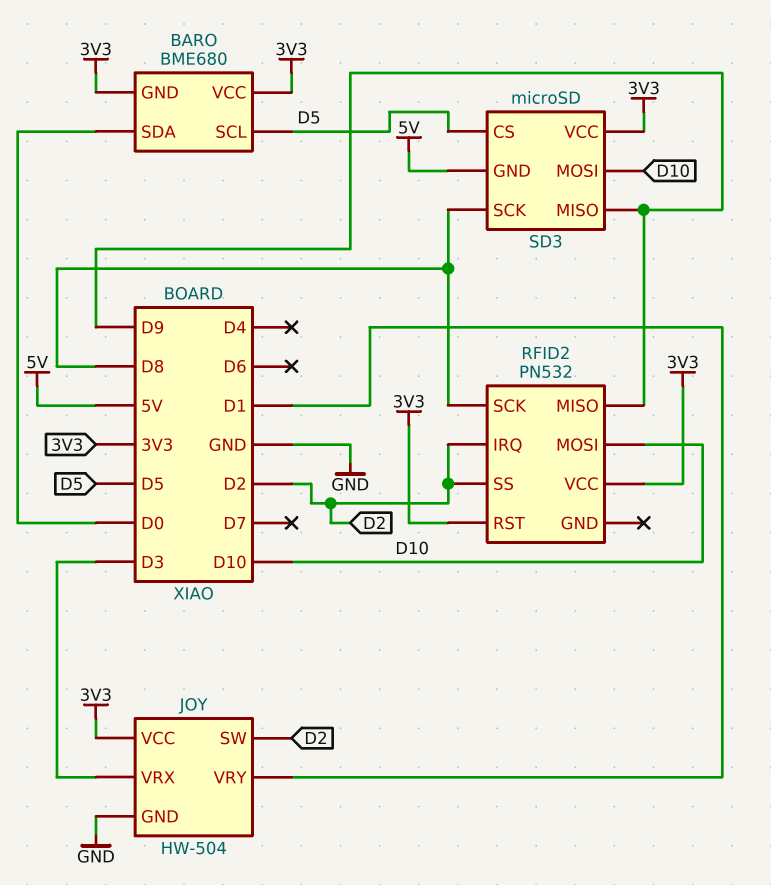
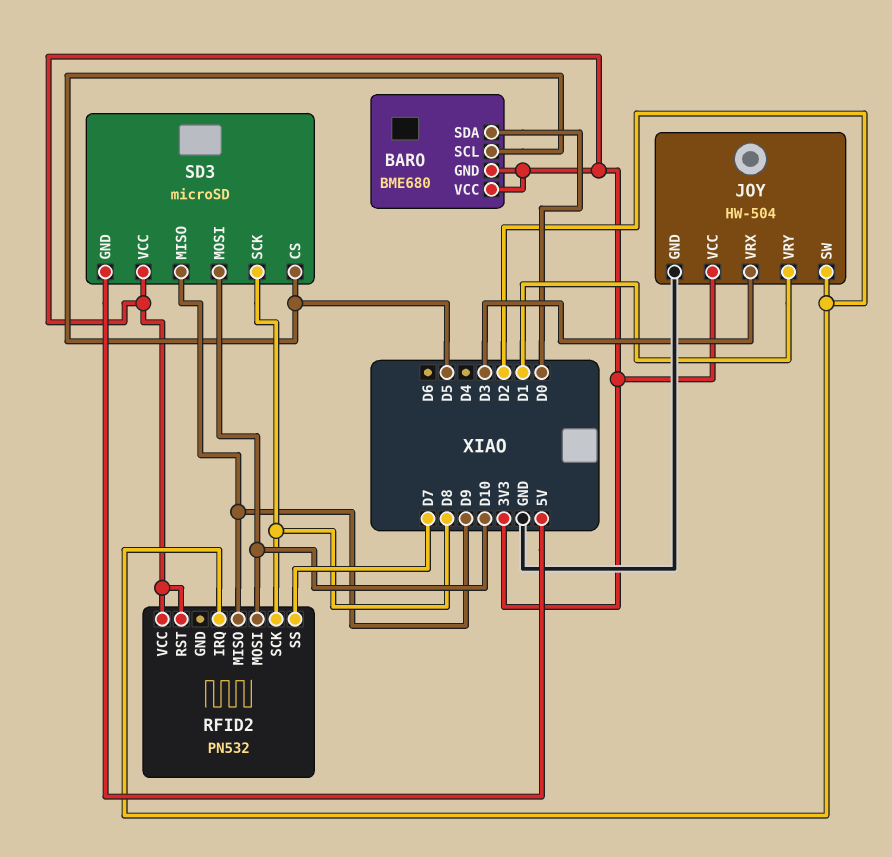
RFID2 pin SS: D2 -> D7

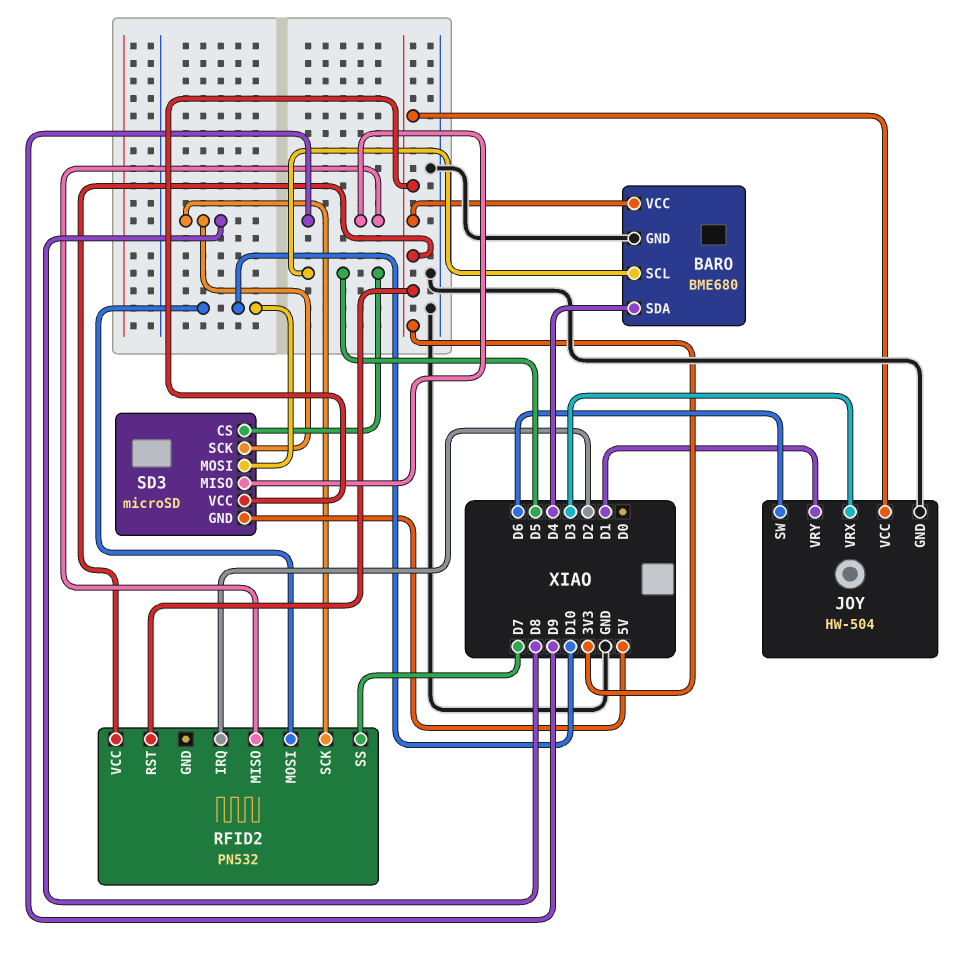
BARO pin GND: 3V3 -> GND
BARO pin SDA: D0 -> D4
JOY pin SW: D2 -> D6

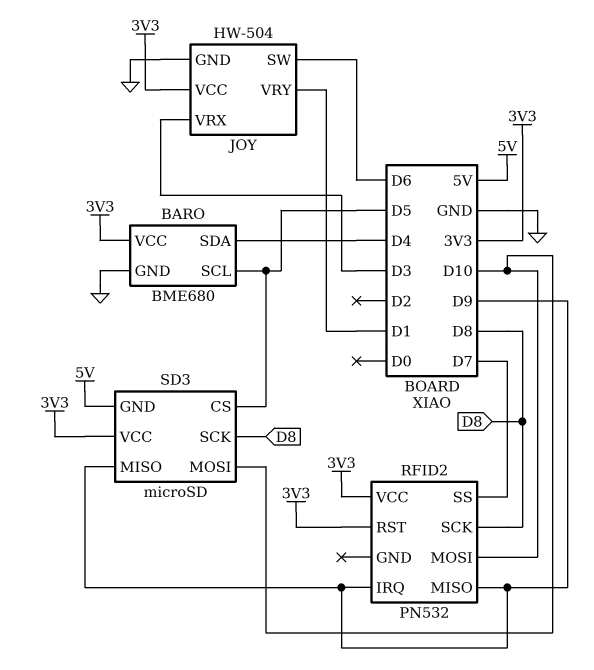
RFID2 pin IRQ: D2 -> D9

